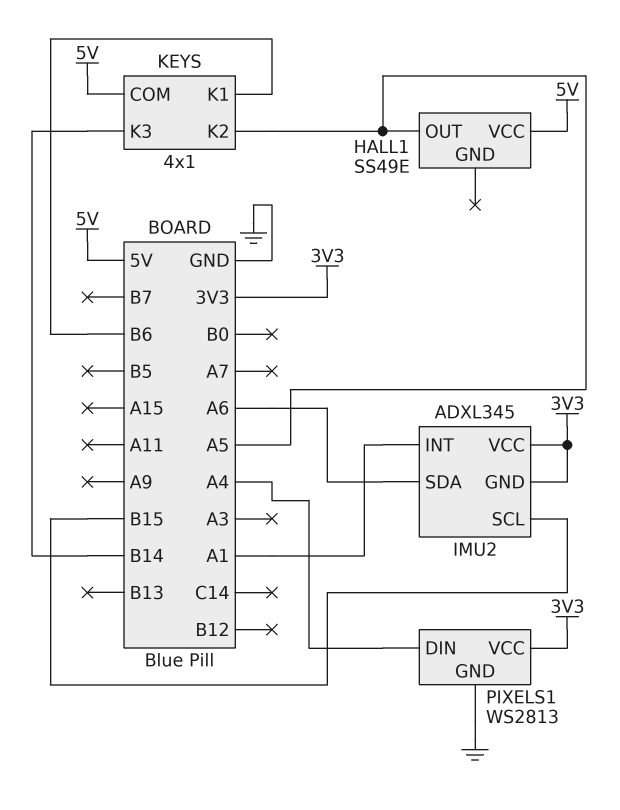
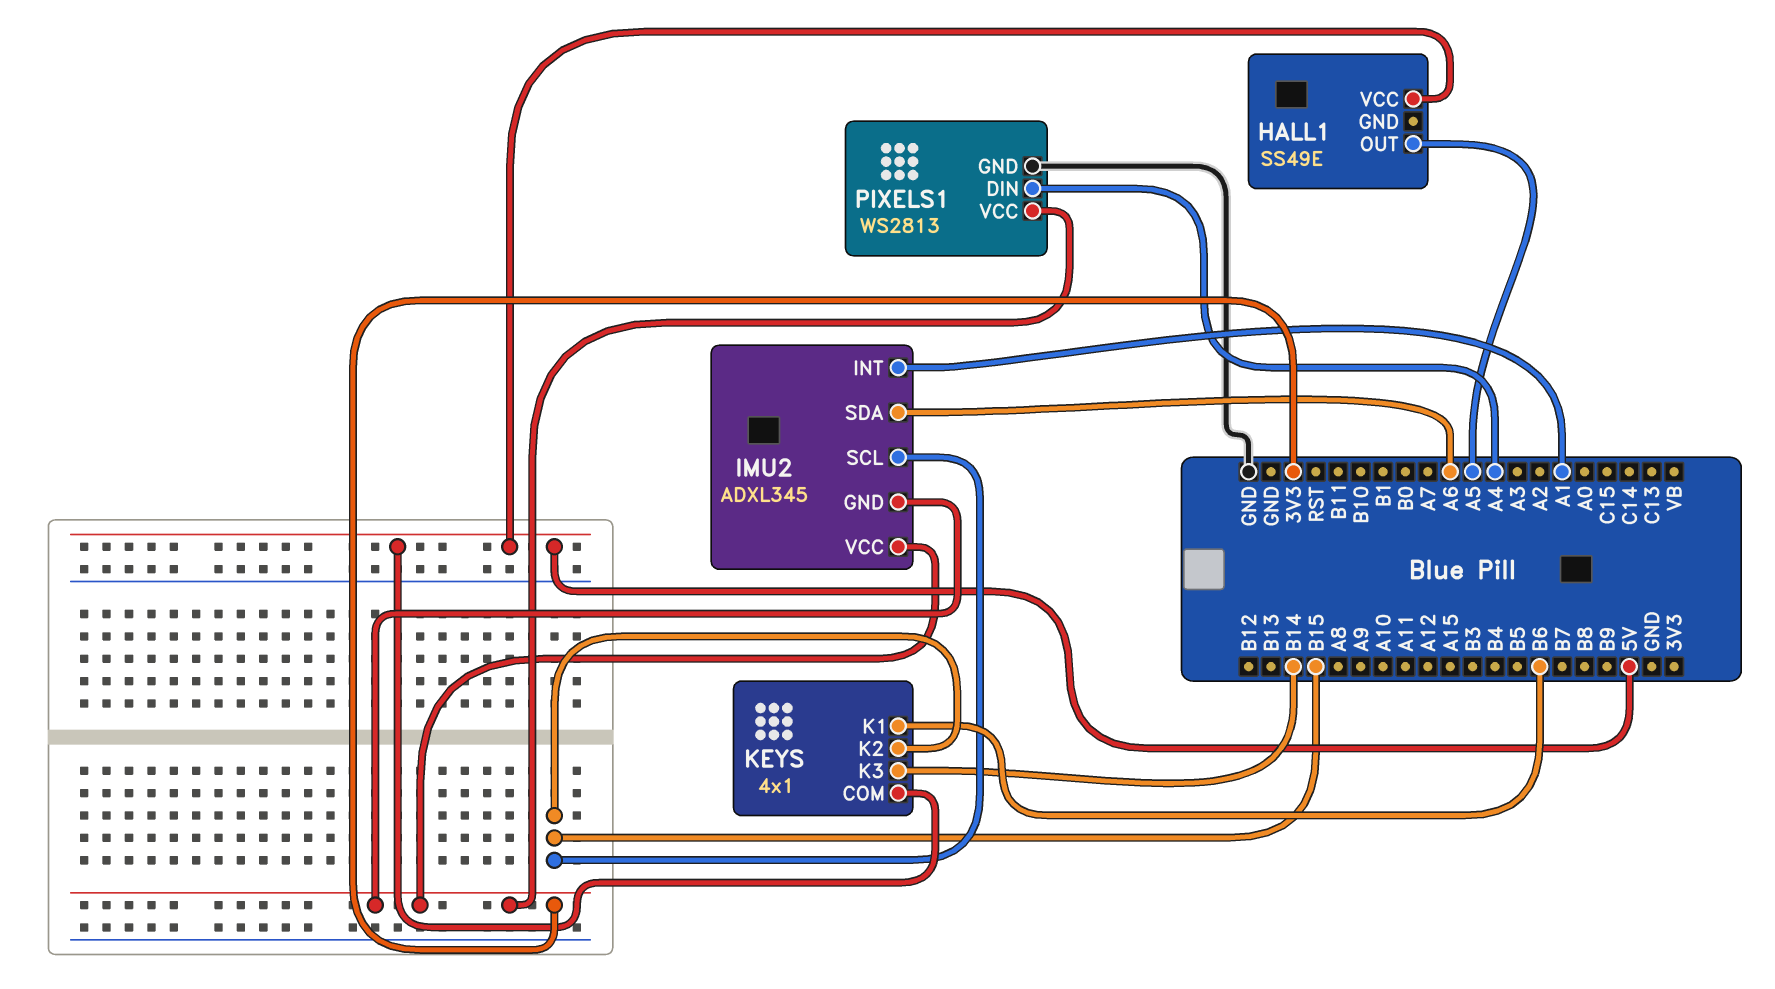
KEYS pin K2: A5 -> B15

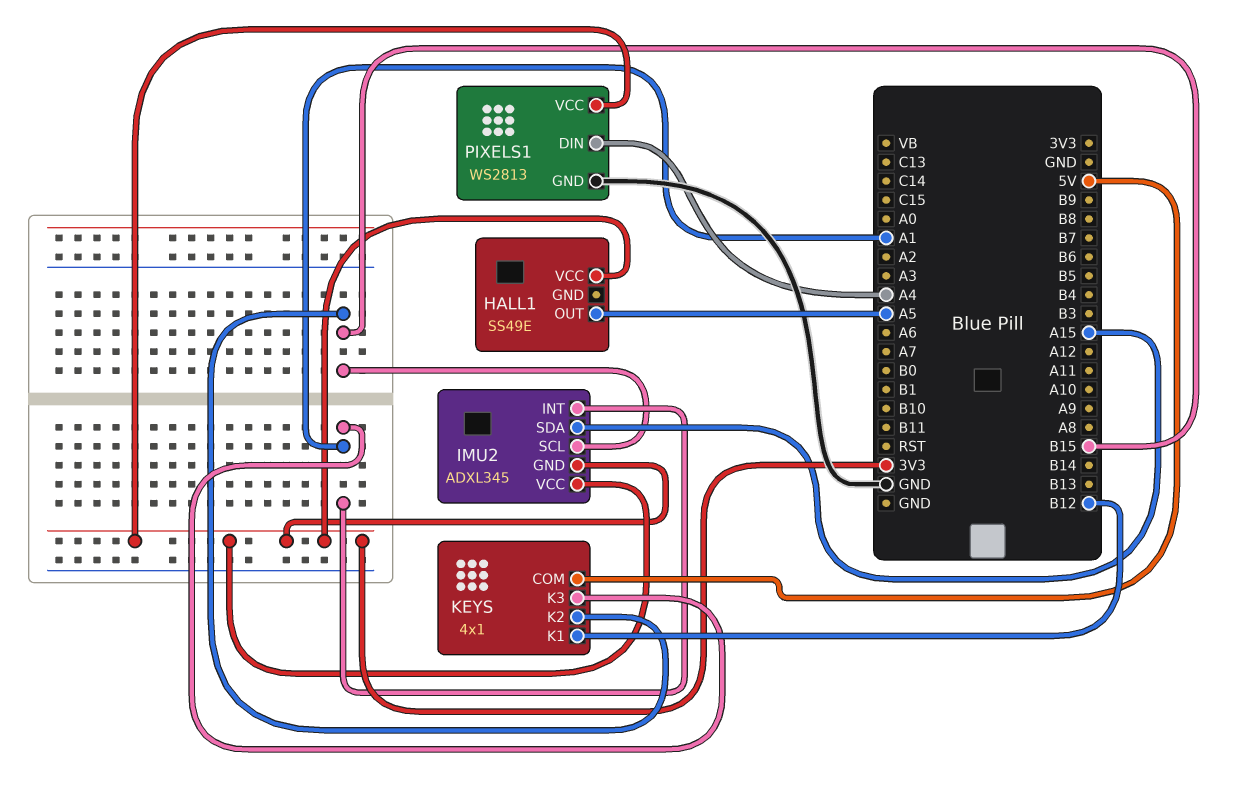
HALL1 pin VCC: 5V -> 3V3
IMU2 pin SDA: A6 -> A15
KEYS pin K1: B6 -> B12
KEYS pin K3: B14 -> A1

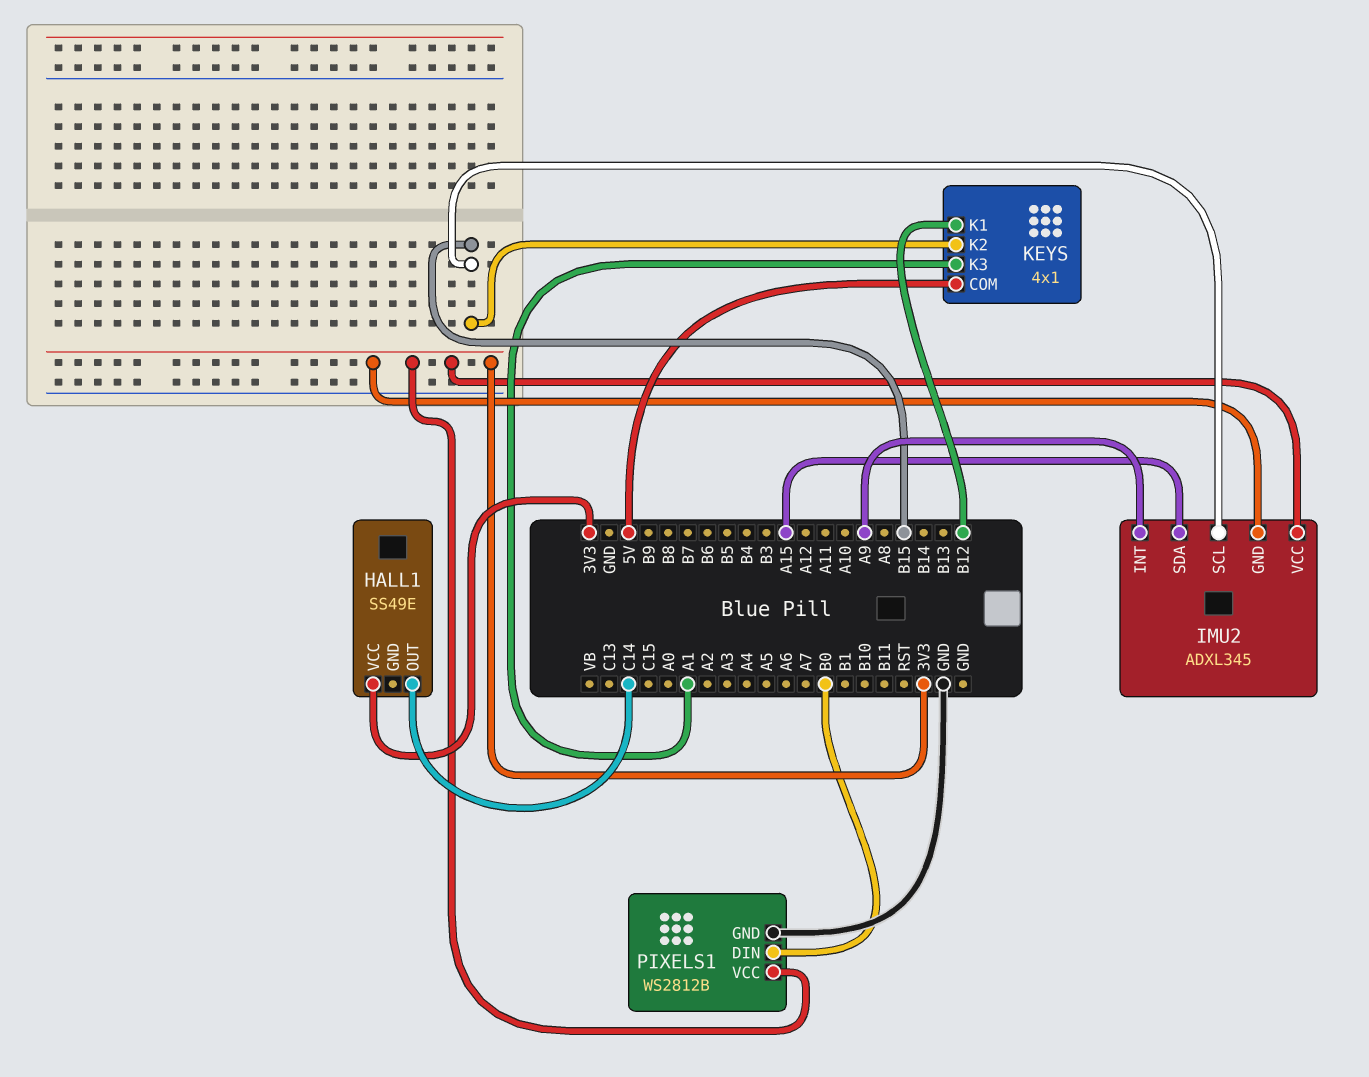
HALL1 pin OUT: A5 -> C14
IMU2 pin INT: A1 -> A9
PIXELS1: WS2813 -> WS2812B
PIXELS1 pin DIN: A4 -> B0

